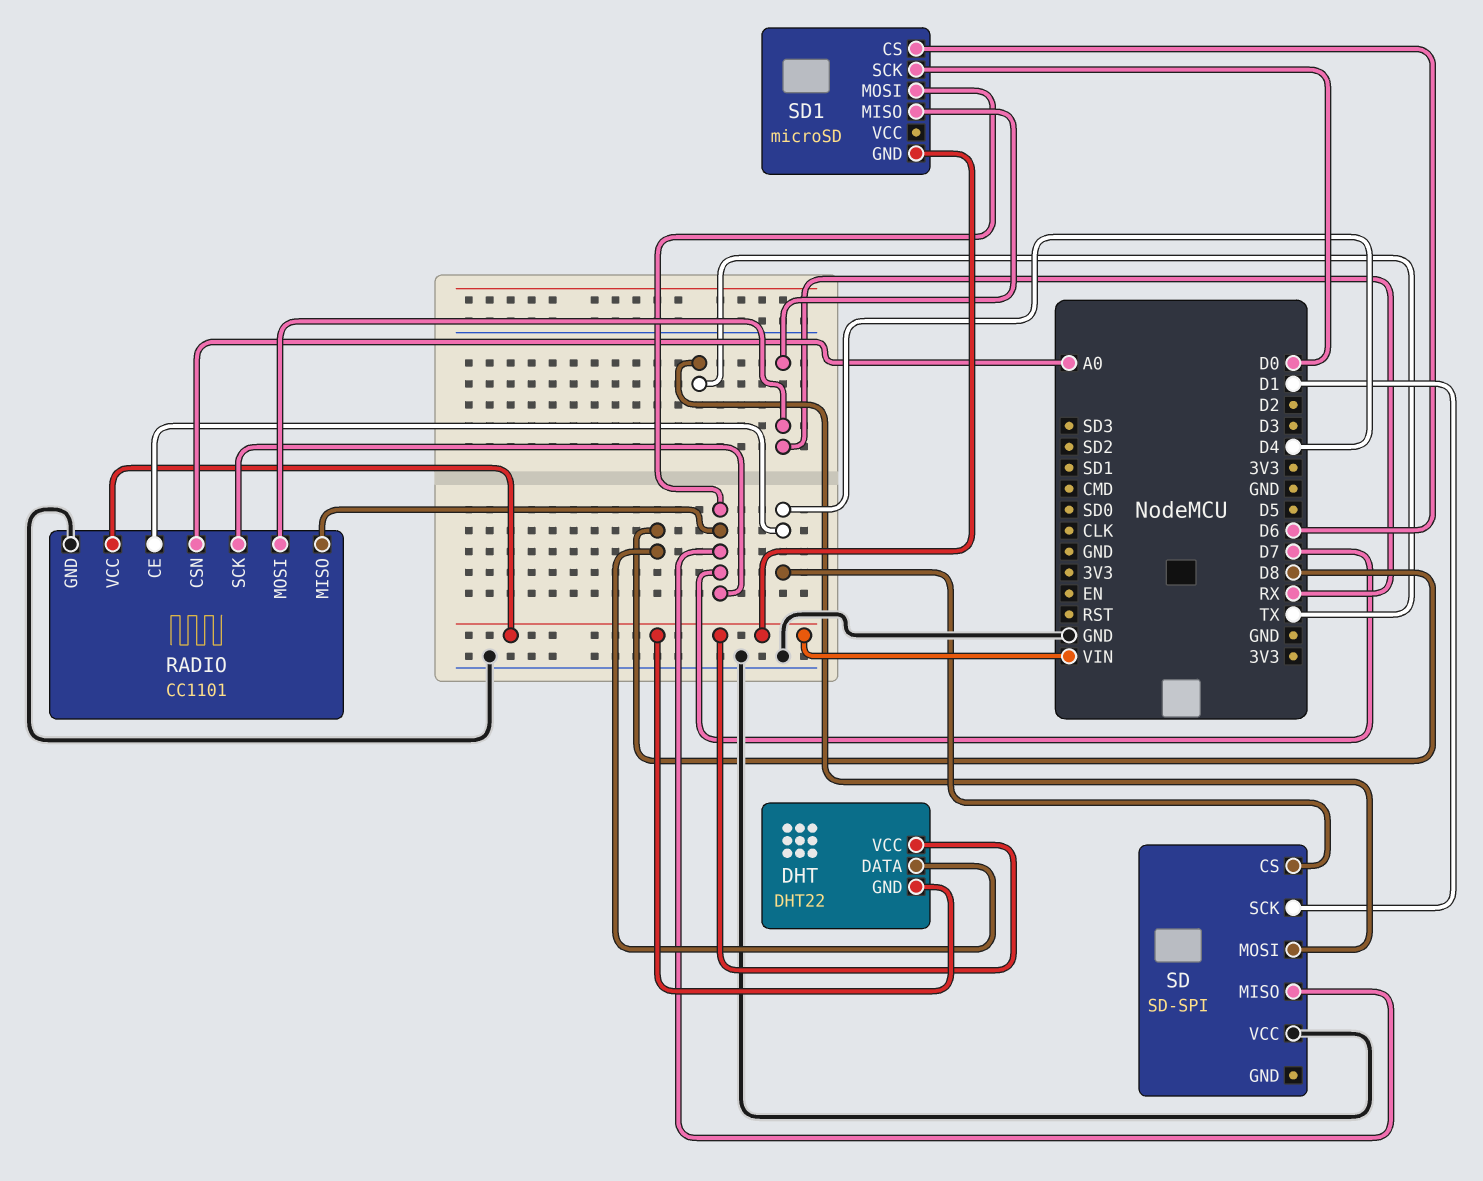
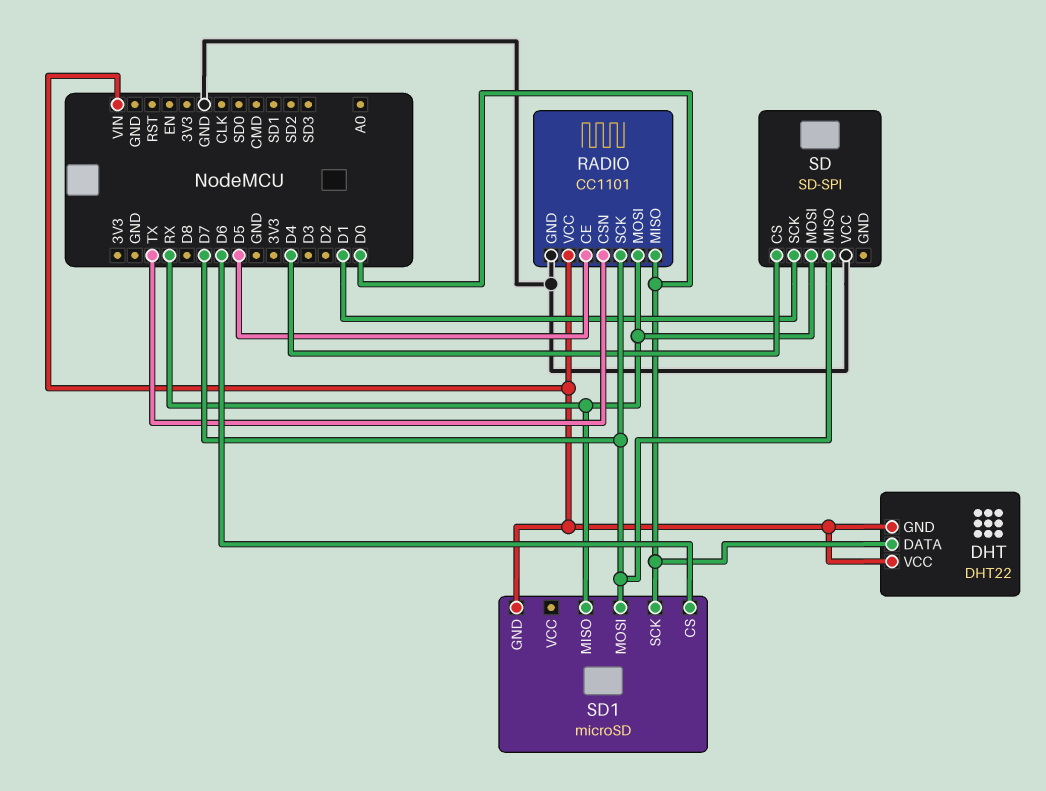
DHT pin DATA: D8 -> D0
RADIO pin CE: D4 -> D5
RADIO pin CSN: A0 -> TX
RADIO pin MISO: D7 -> D0
SD pin MOSI: TX -> RX

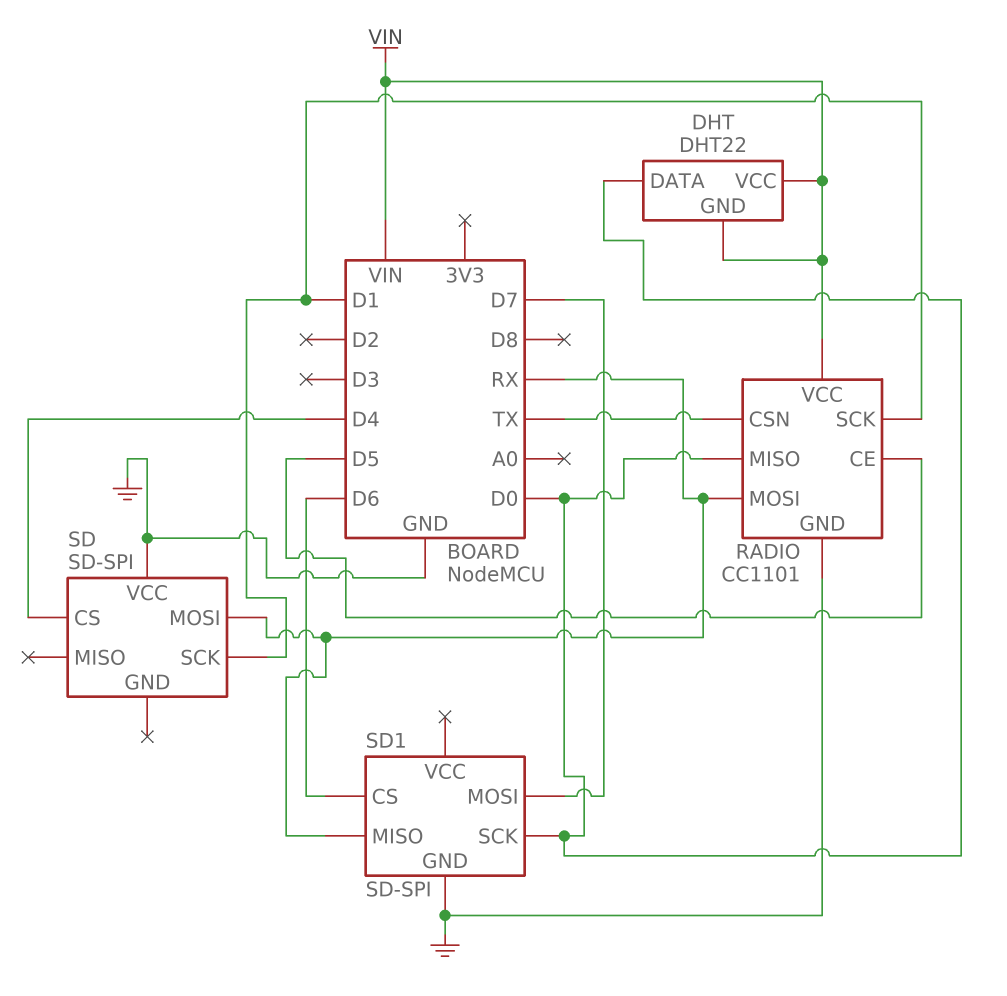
RADIO pin SCK: D7 -> D1
SD pin MISO: D7 -> none
SD1: microSD -> SD-SPI
SD1 pin GND: VIN -> GND

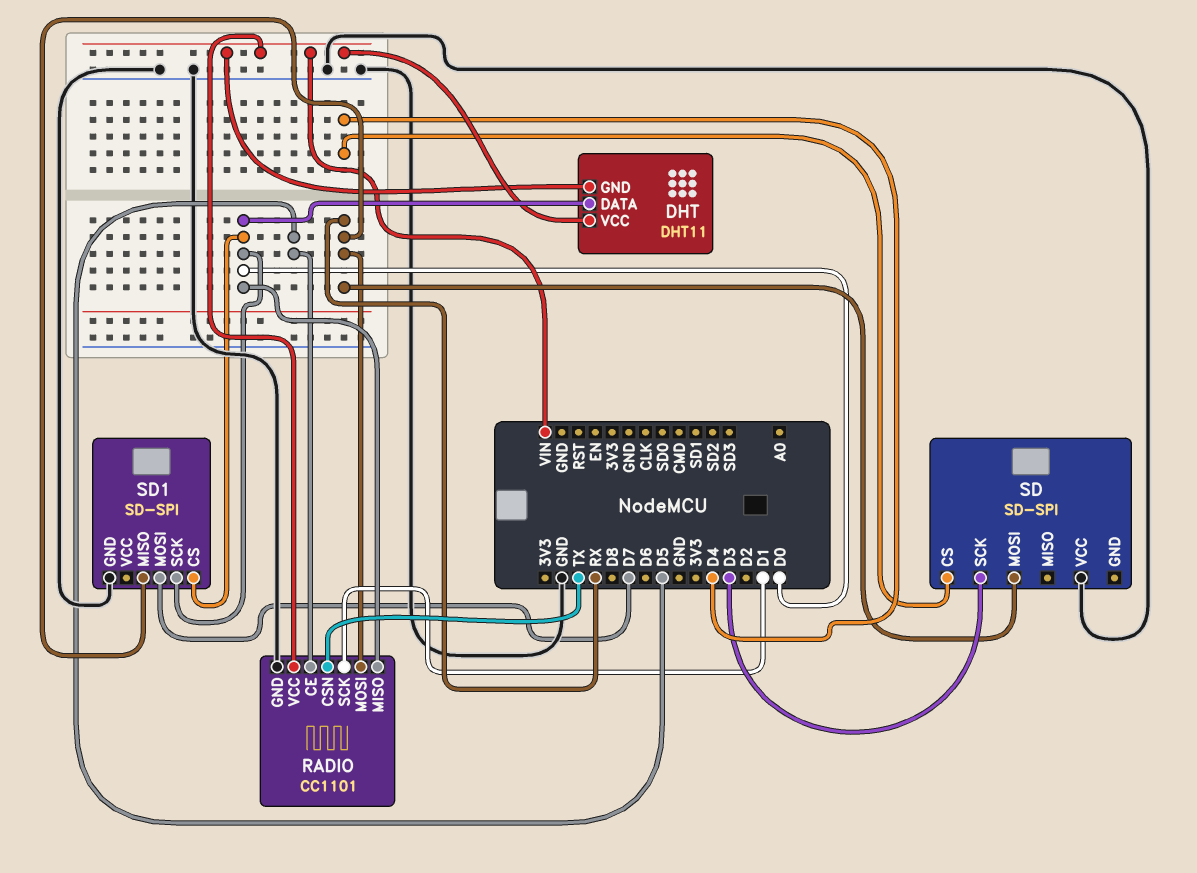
DHT: DHT22 -> DHT11
SD pin SCK: D1 -> D3
SD1 pin CS: D6 -> D0

